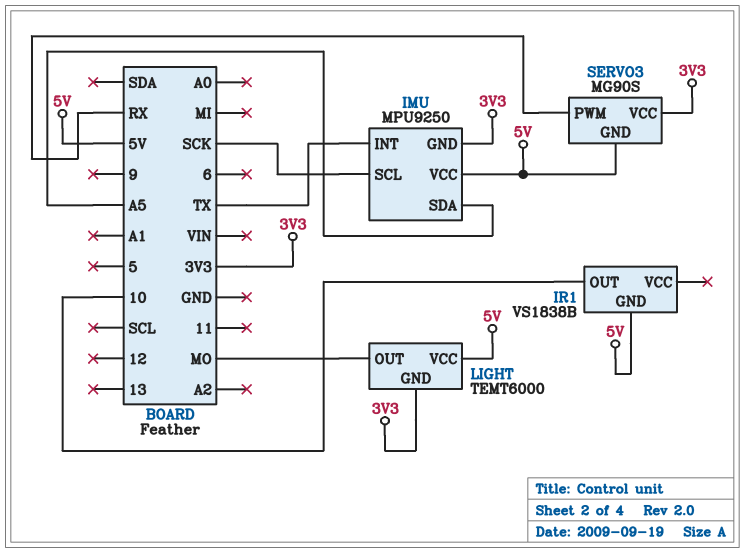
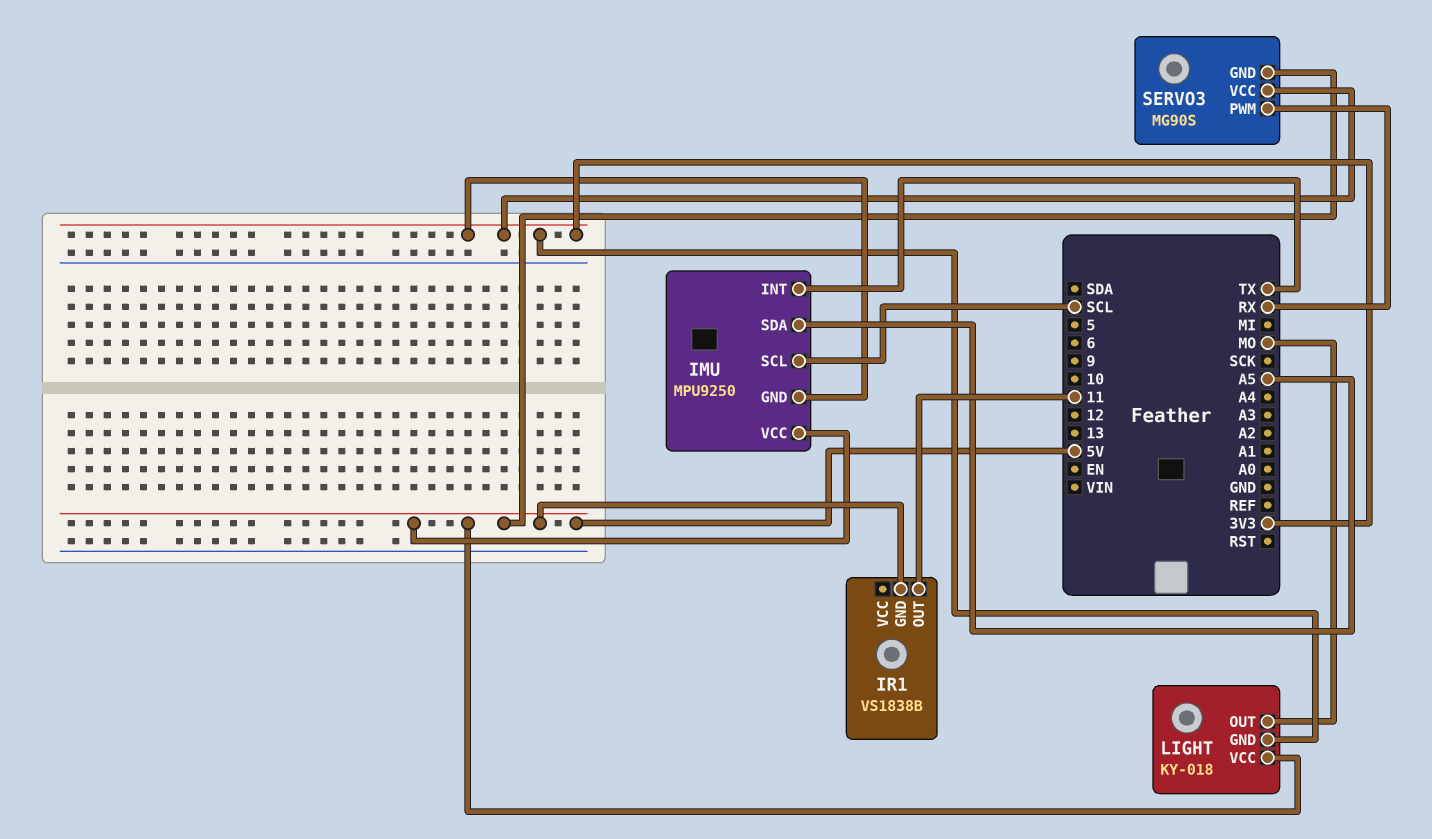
IMU pin SCL: SCK -> SCL
IR1 pin OUT: 10 -> 11
LIGHT: TEMT6000 -> KY-018

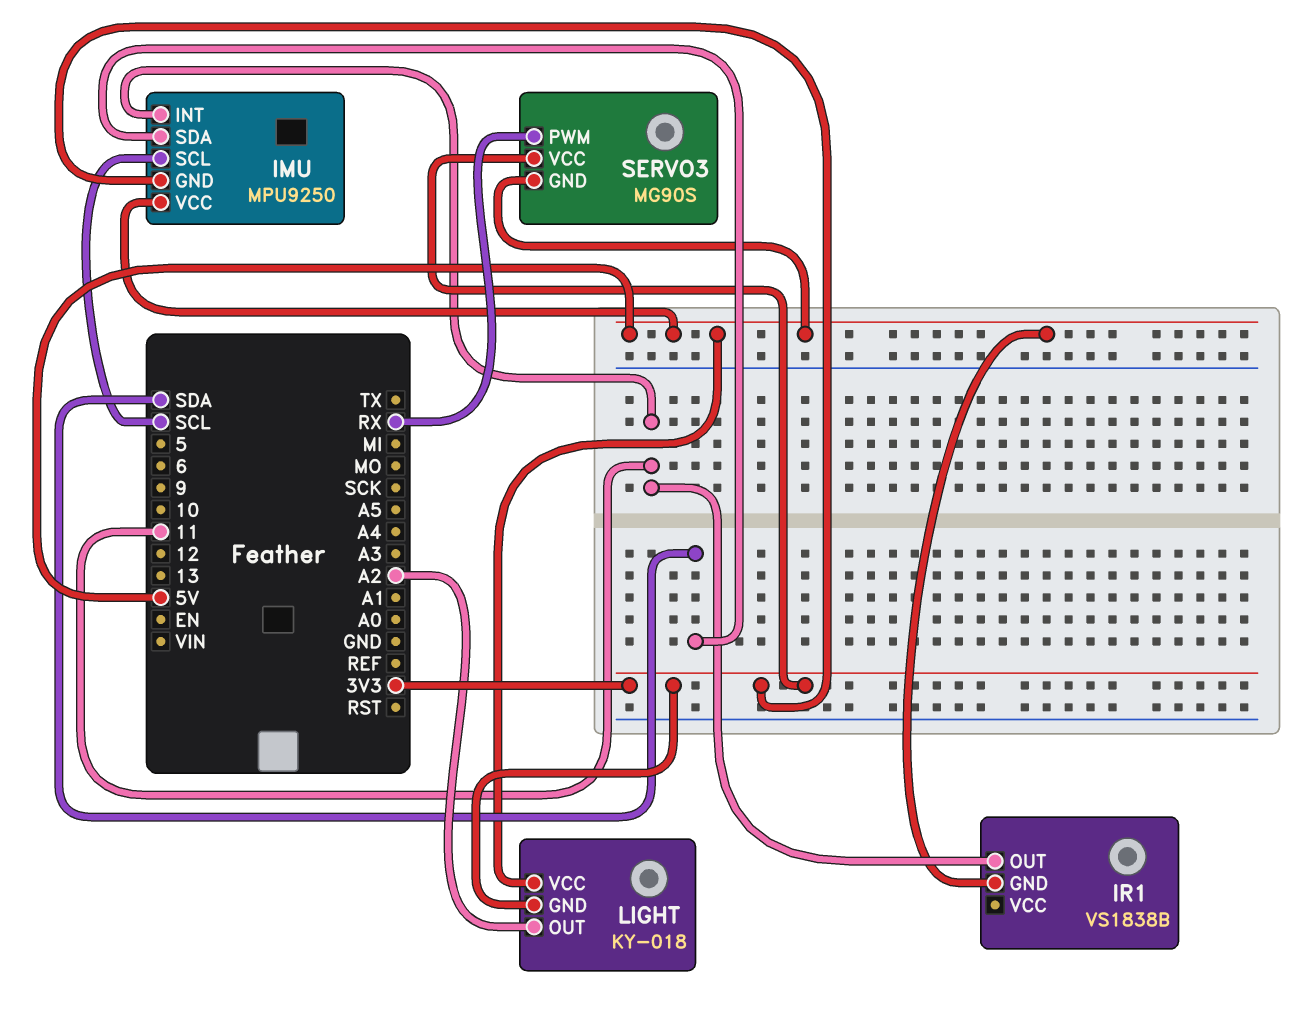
IMU pin INT: TX -> 11
IMU pin SDA: A5 -> SDA
LIGHT pin OUT: MO -> A2

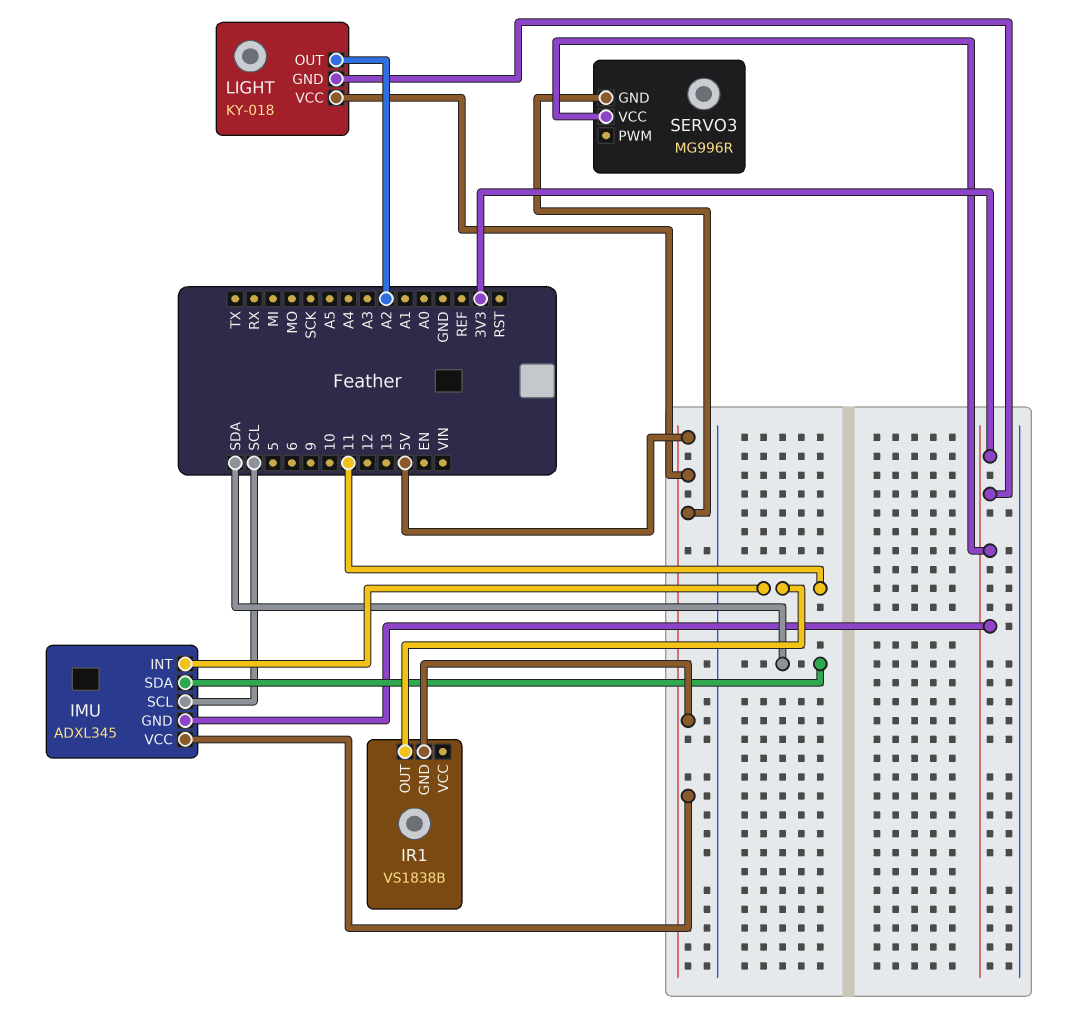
IMU: MPU9250 -> ADXL345
SERVO3: MG90S -> MG996R
SERVO3 pin PWM: RX -> none

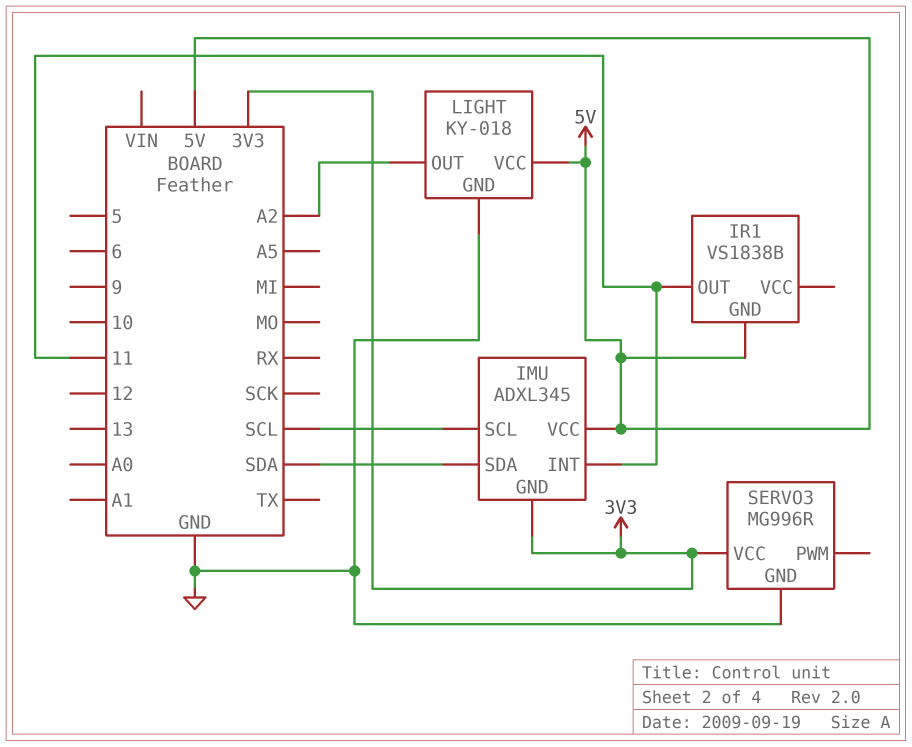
LIGHT pin GND: 3V3 -> GND
SERVO3 pin GND: 5V -> GND

